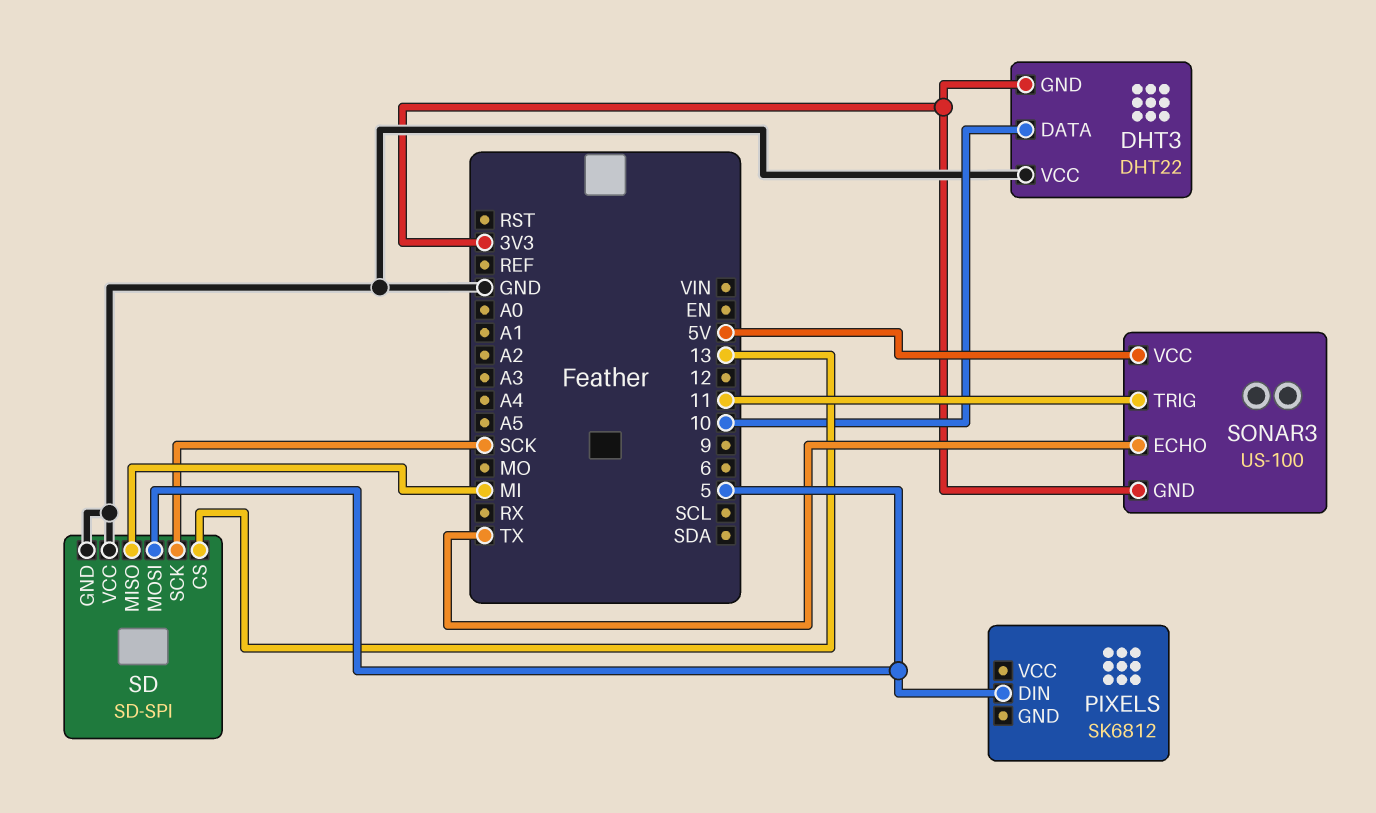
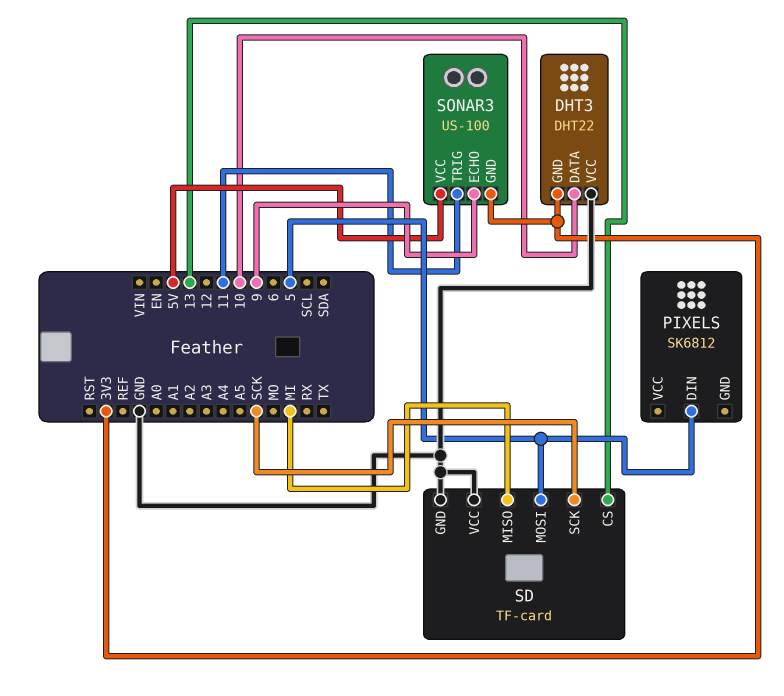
SD: SD-SPI -> TF-card
SONAR3 pin ECHO: TX -> 9

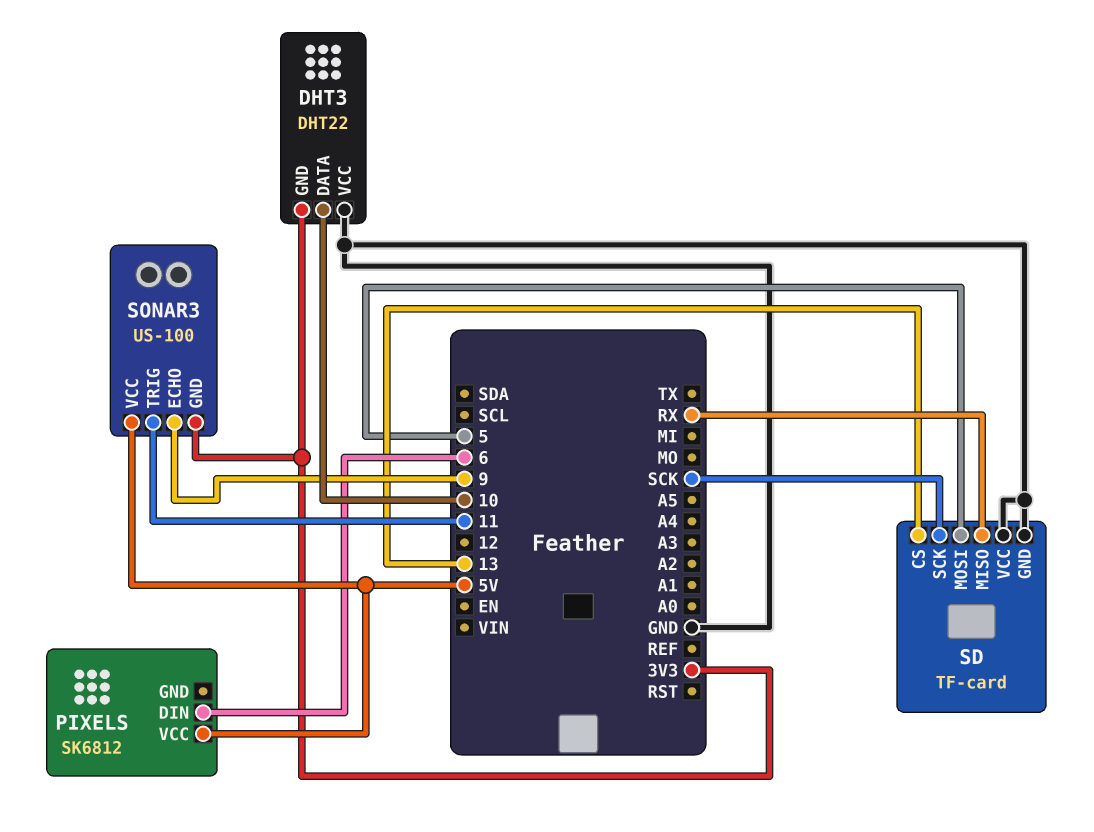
PIXELS pin DIN: 5 -> 6
PIXELS pin VCC: none -> 5V
SD pin MISO: MI -> RX

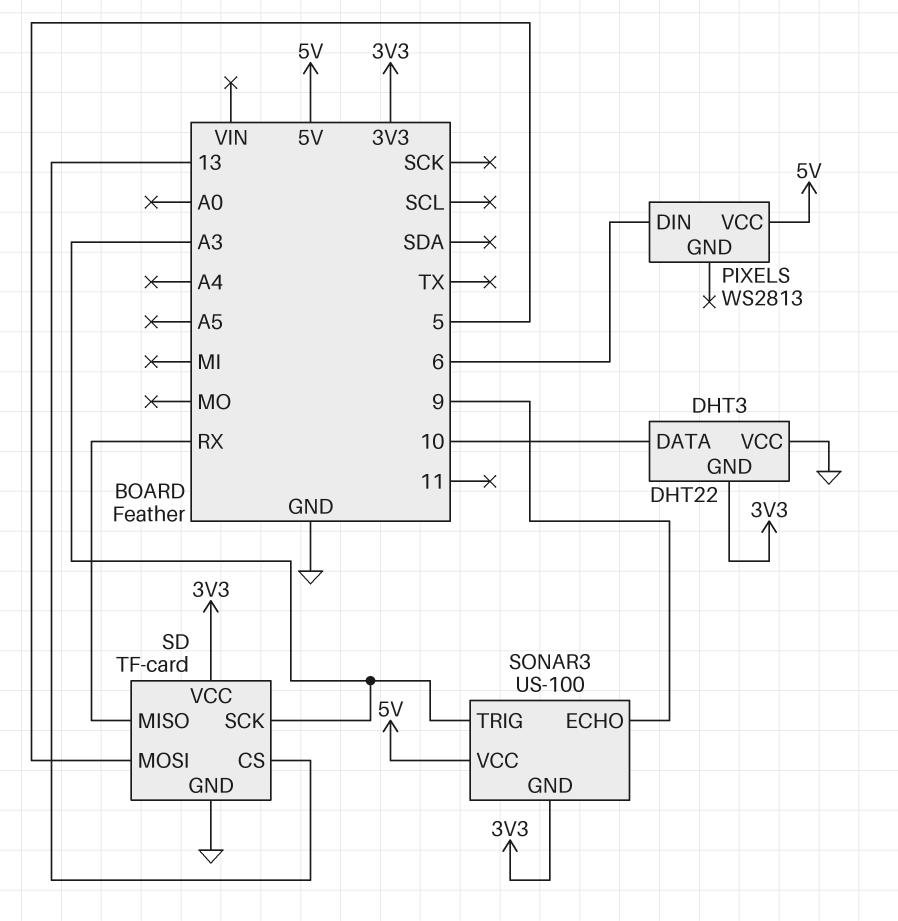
PIXELS: SK6812 -> WS2813
SD pin SCK: SCK -> A3
SD pin VCC: GND -> 3V3
SONAR3 pin TRIG: 11 -> A3

